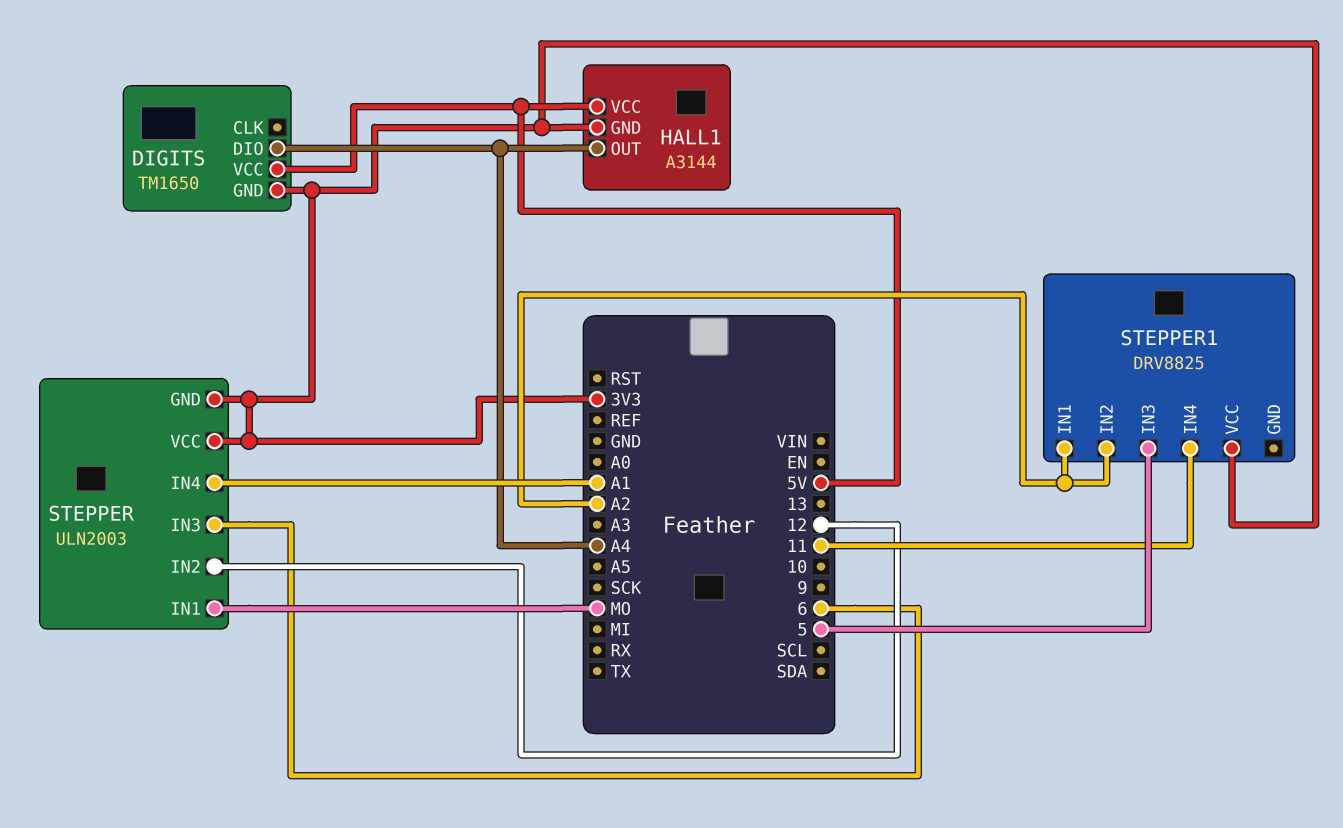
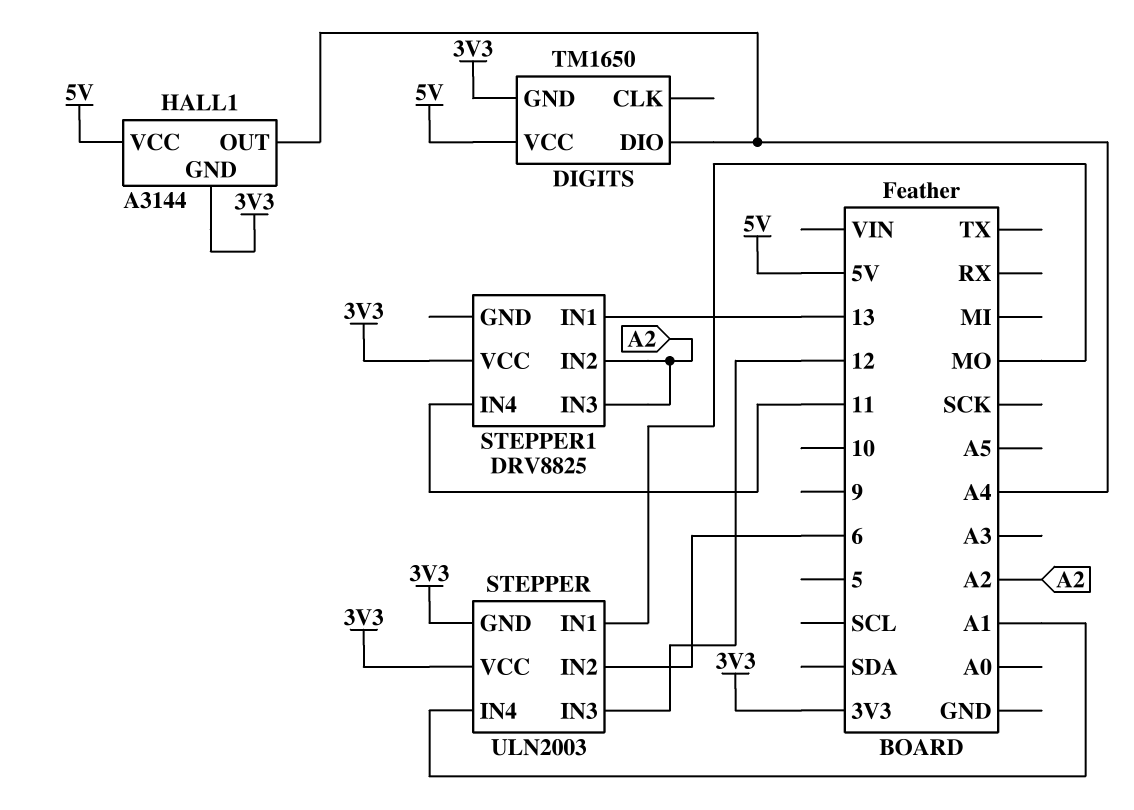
STEPPER pin IN2: 12 -> 6
STEPPER pin IN3: 6 -> 12
STEPPER1 pin IN1: A2 -> 13
STEPPER1 pin IN3: 5 -> A2

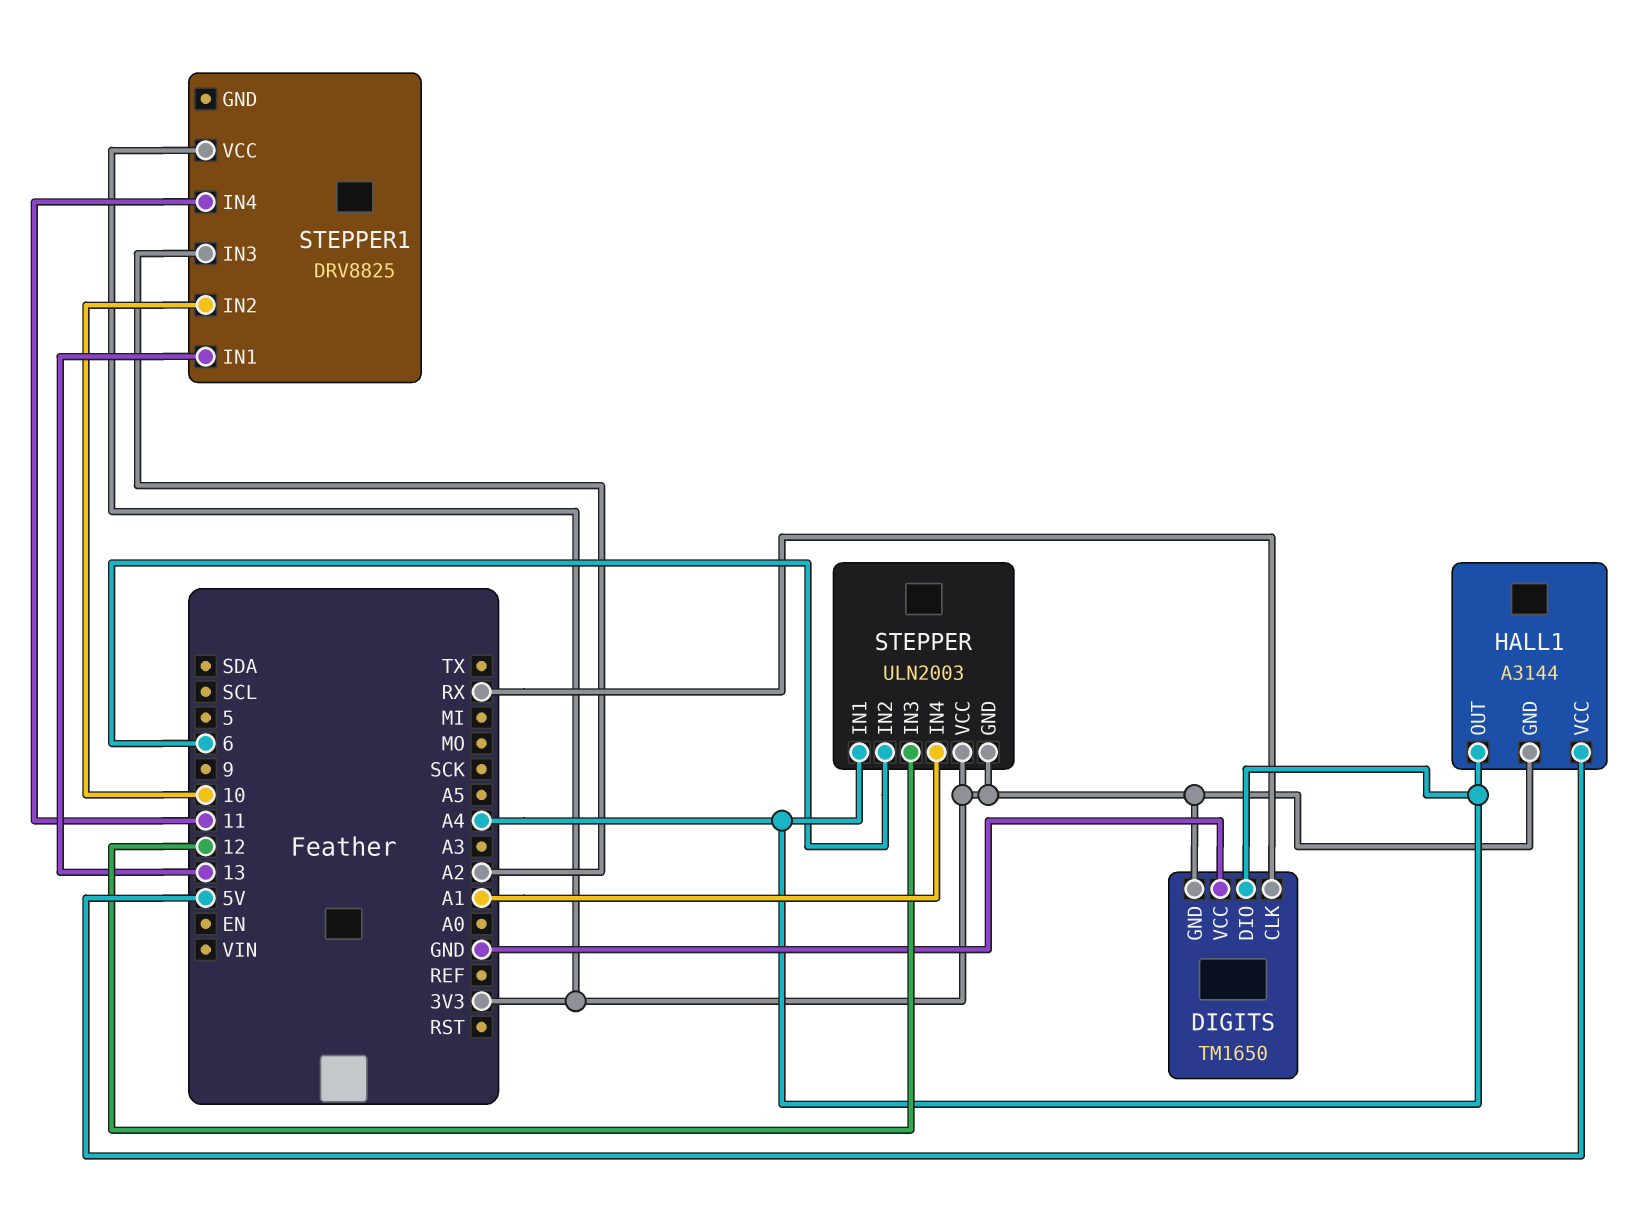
DIGITS pin CLK: none -> RX
DIGITS pin VCC: 5V -> GND
STEPPER pin IN1: MO -> A4
STEPPER1 pin IN2: A2 -> 10

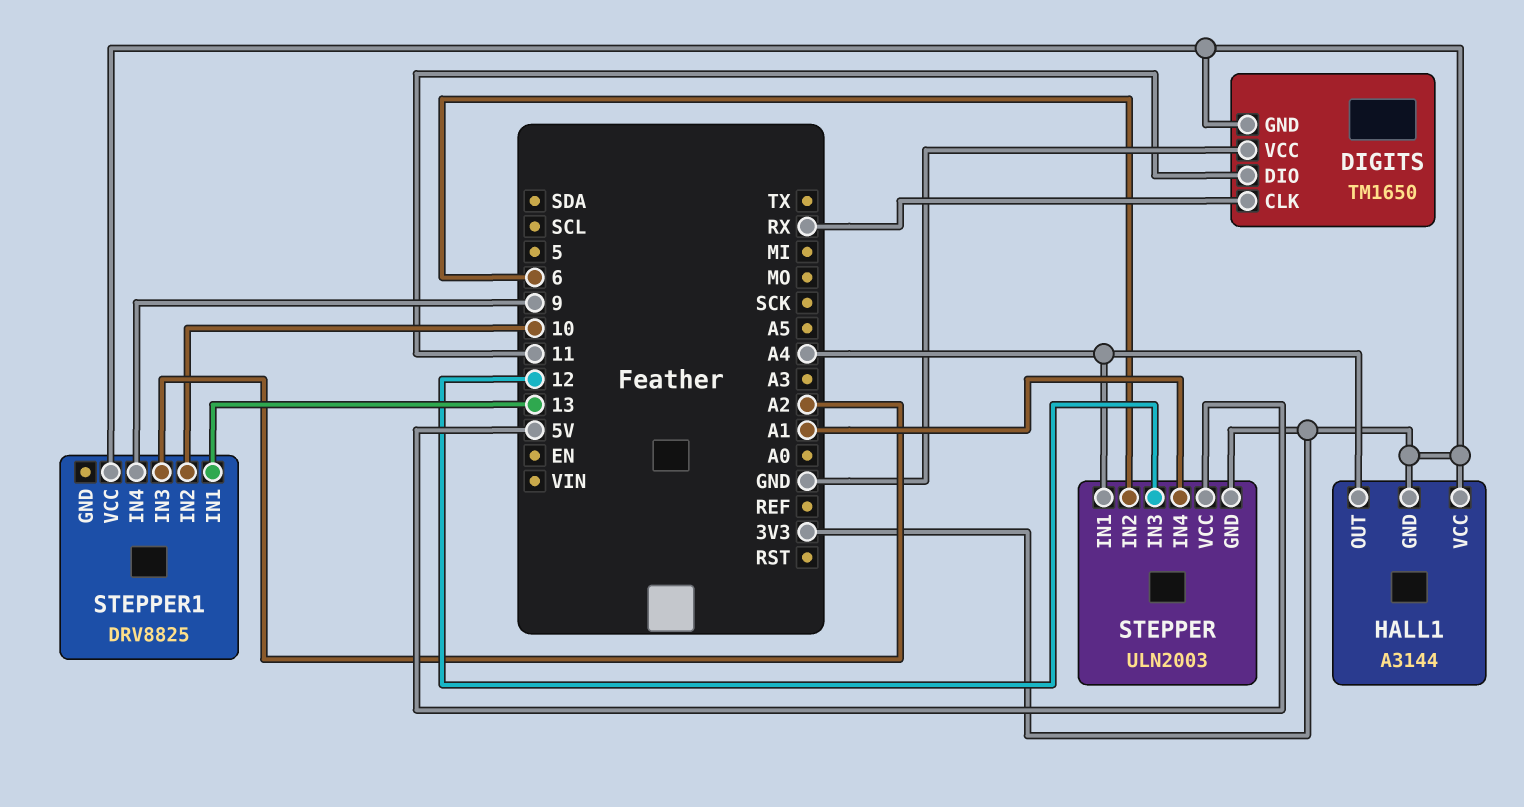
DIGITS pin DIO: A4 -> 11
HALL1 pin VCC: 5V -> 3V3
STEPPER pin VCC: 3V3 -> 5V
STEPPER1 pin IN4: 11 -> 9

